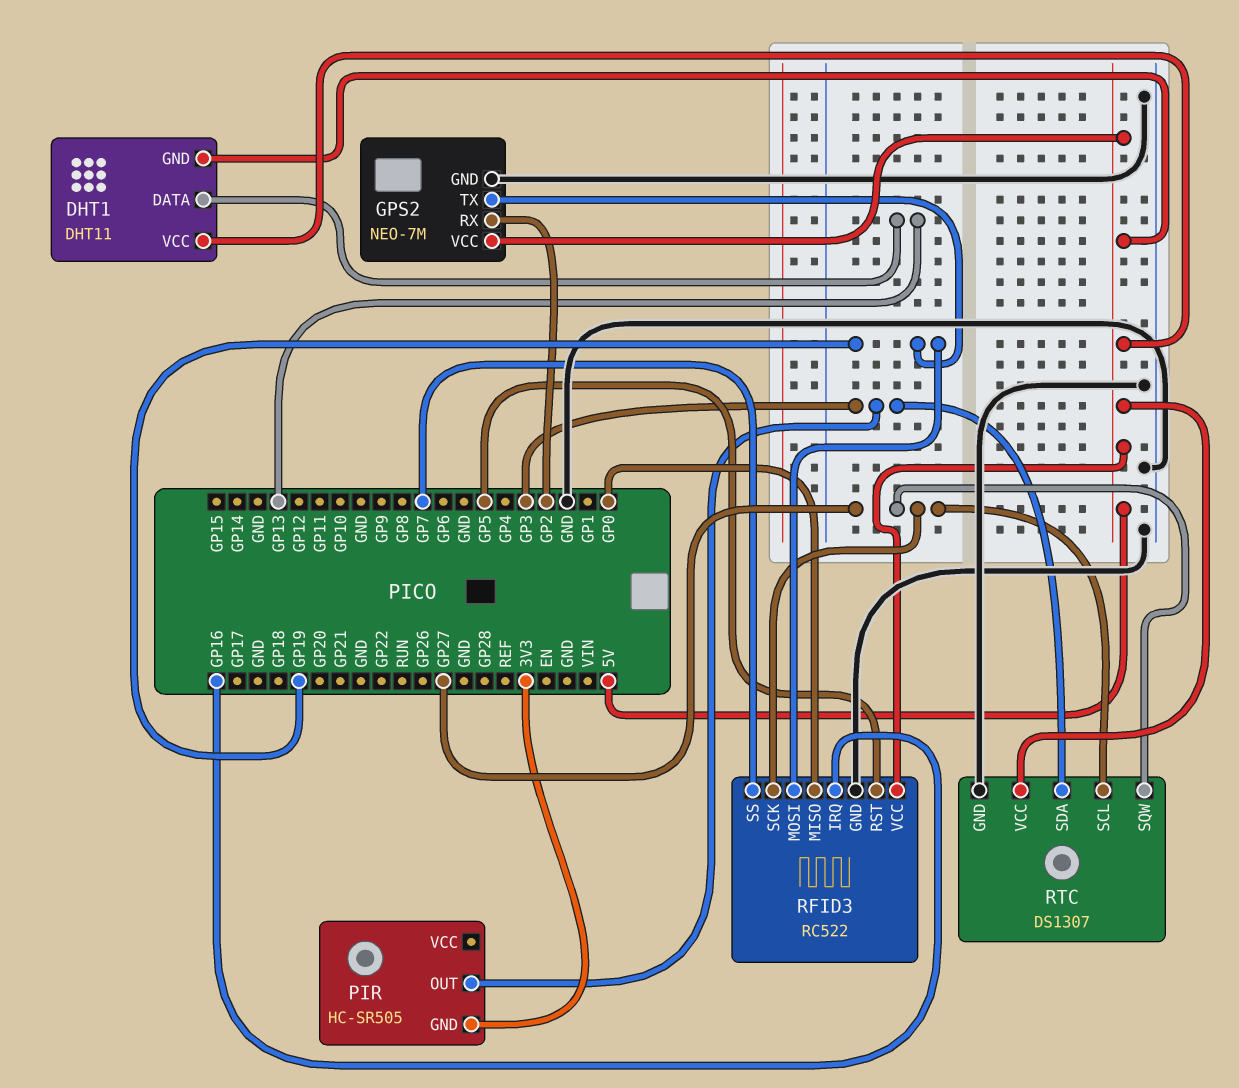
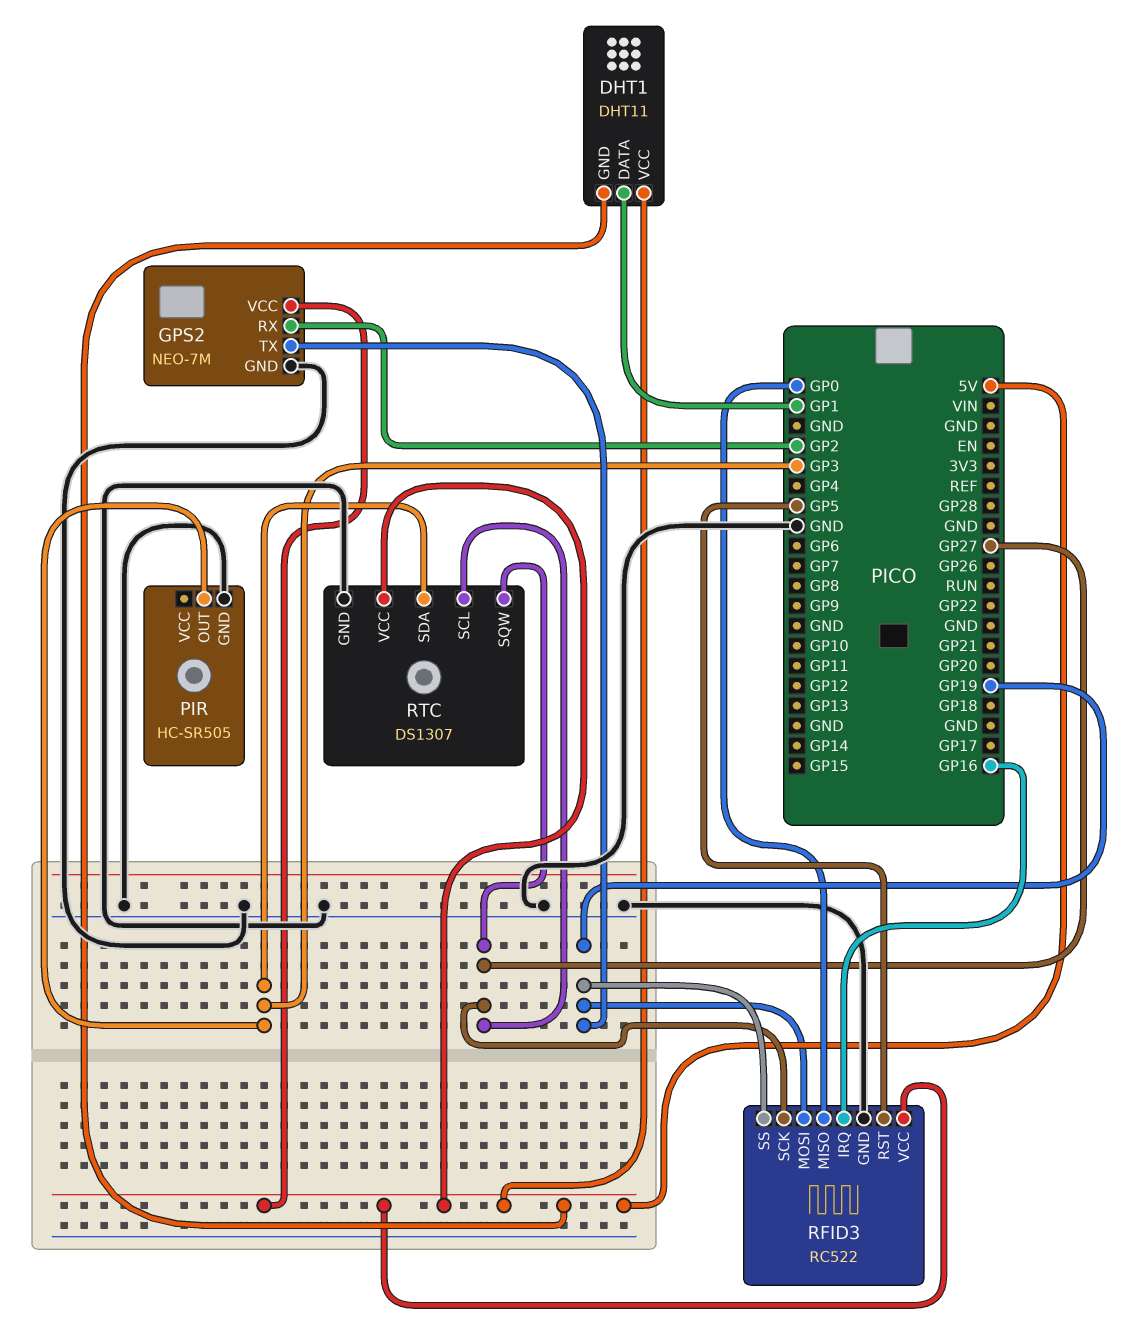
DHT1 pin DATA: GP13 -> GP1
PIR pin GND: 3V3 -> GND
RFID3 pin SS: GP7 -> GP19

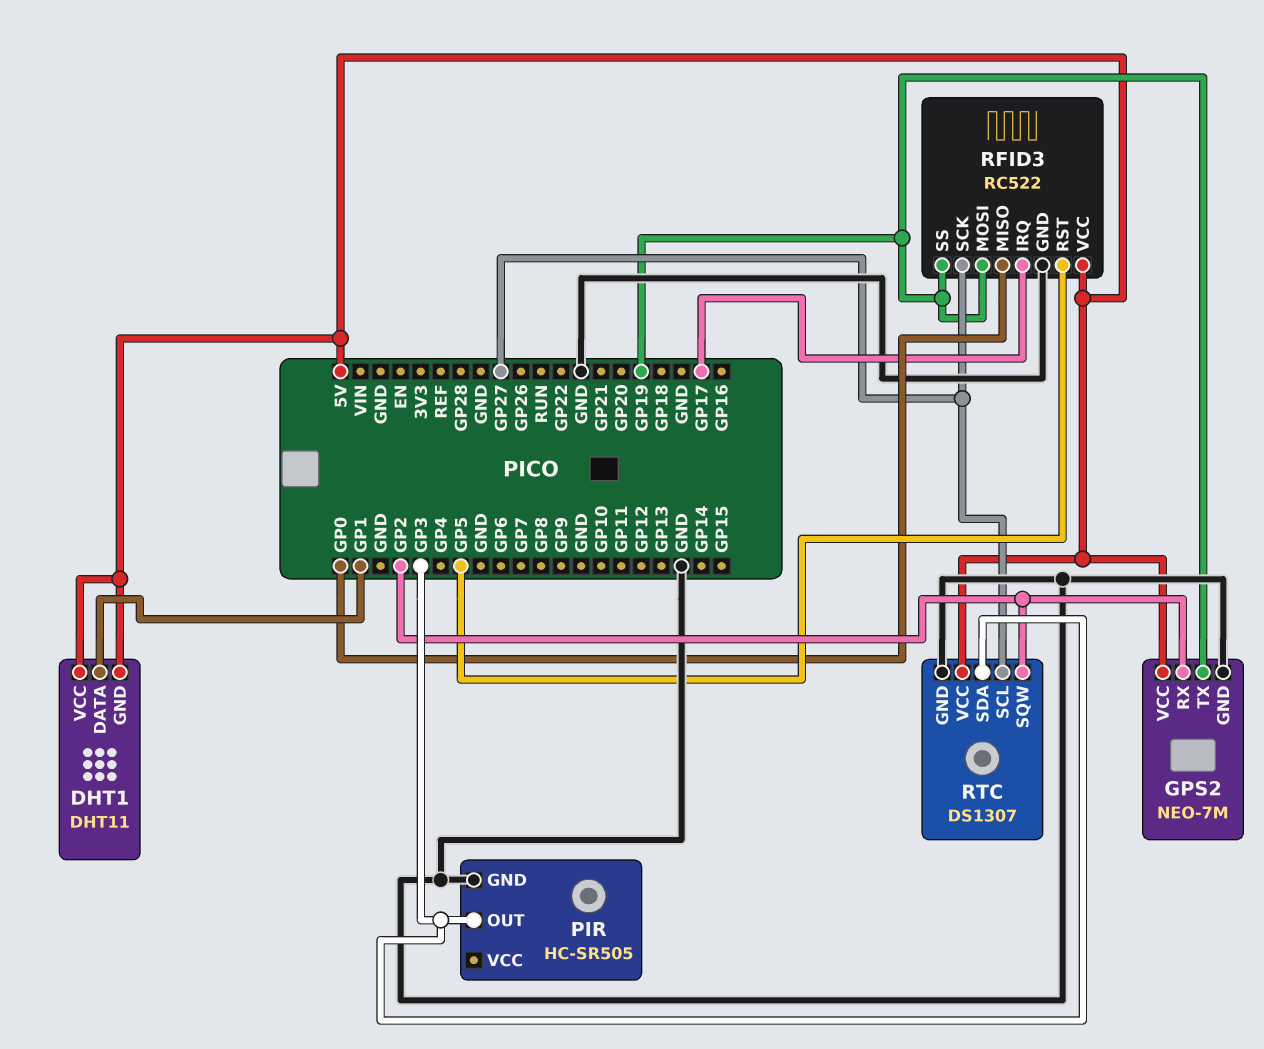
RFID3 pin IRQ: GP16 -> GP17
RTC pin SQW: GP27 -> GP2

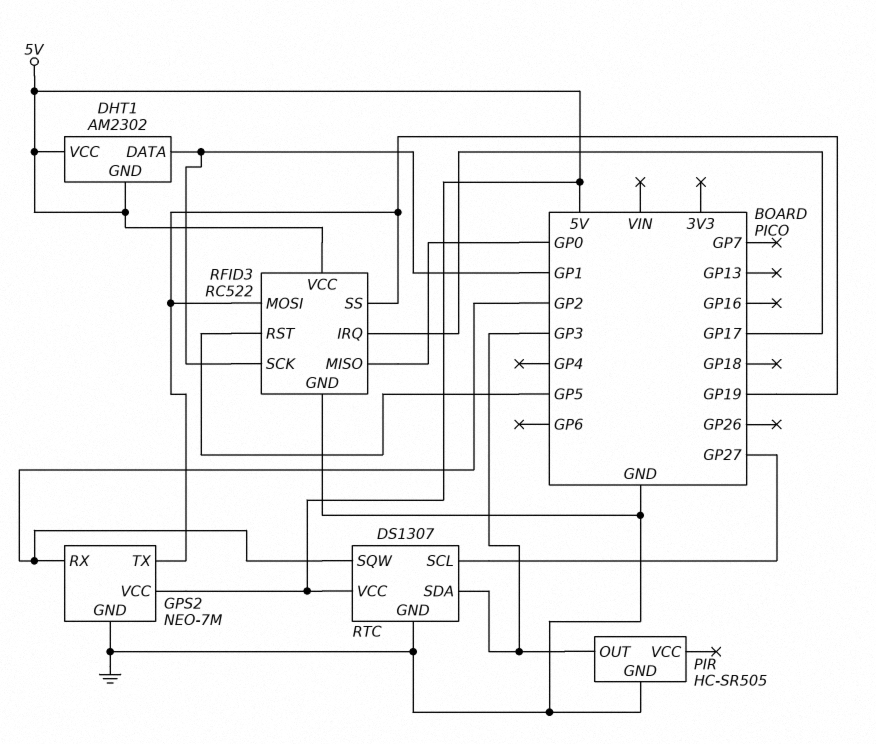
DHT1: DHT11 -> AM2302
RFID3 pin SCK: GP27 -> GP1

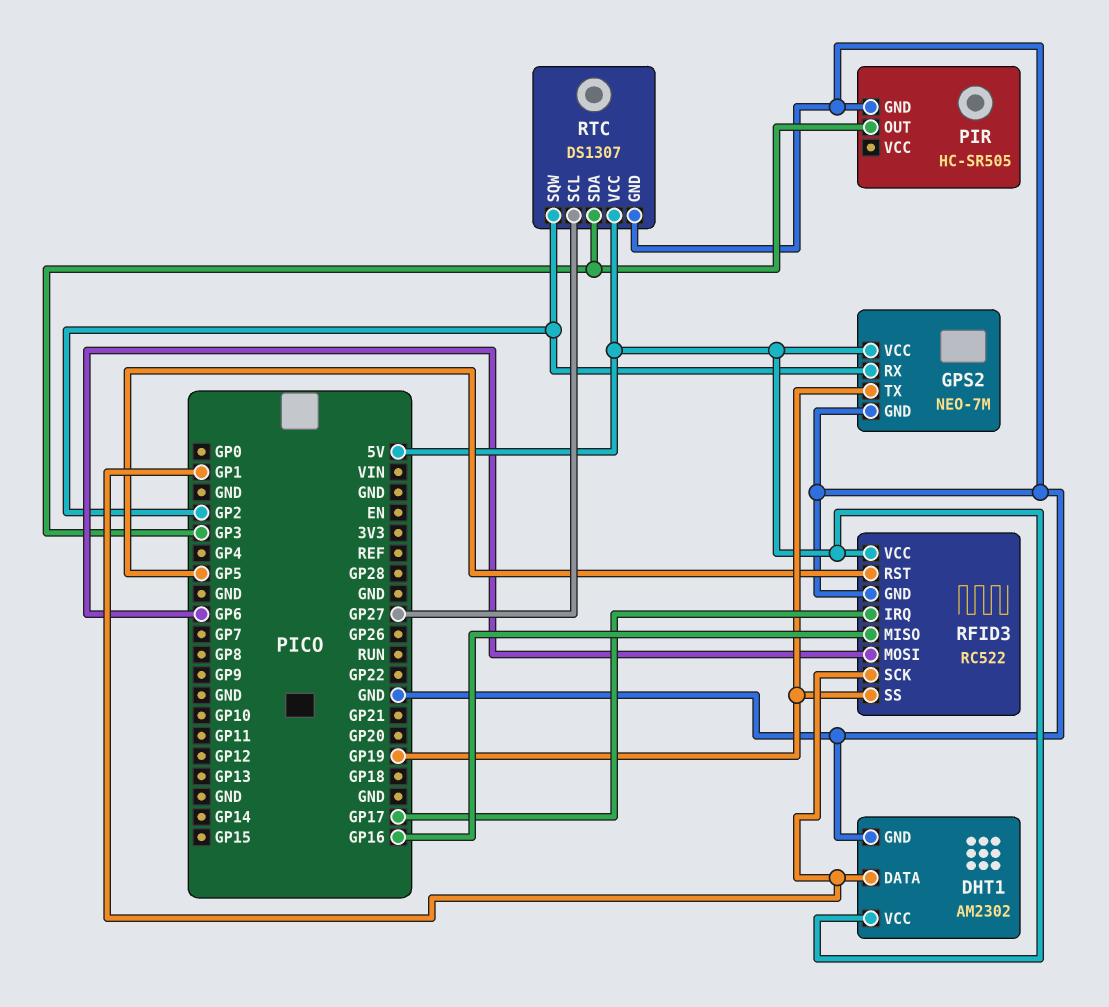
DHT1 pin GND: 5V -> GND
RFID3 pin MISO: GP0 -> GP16
RFID3 pin MOSI: GP19 -> GP6

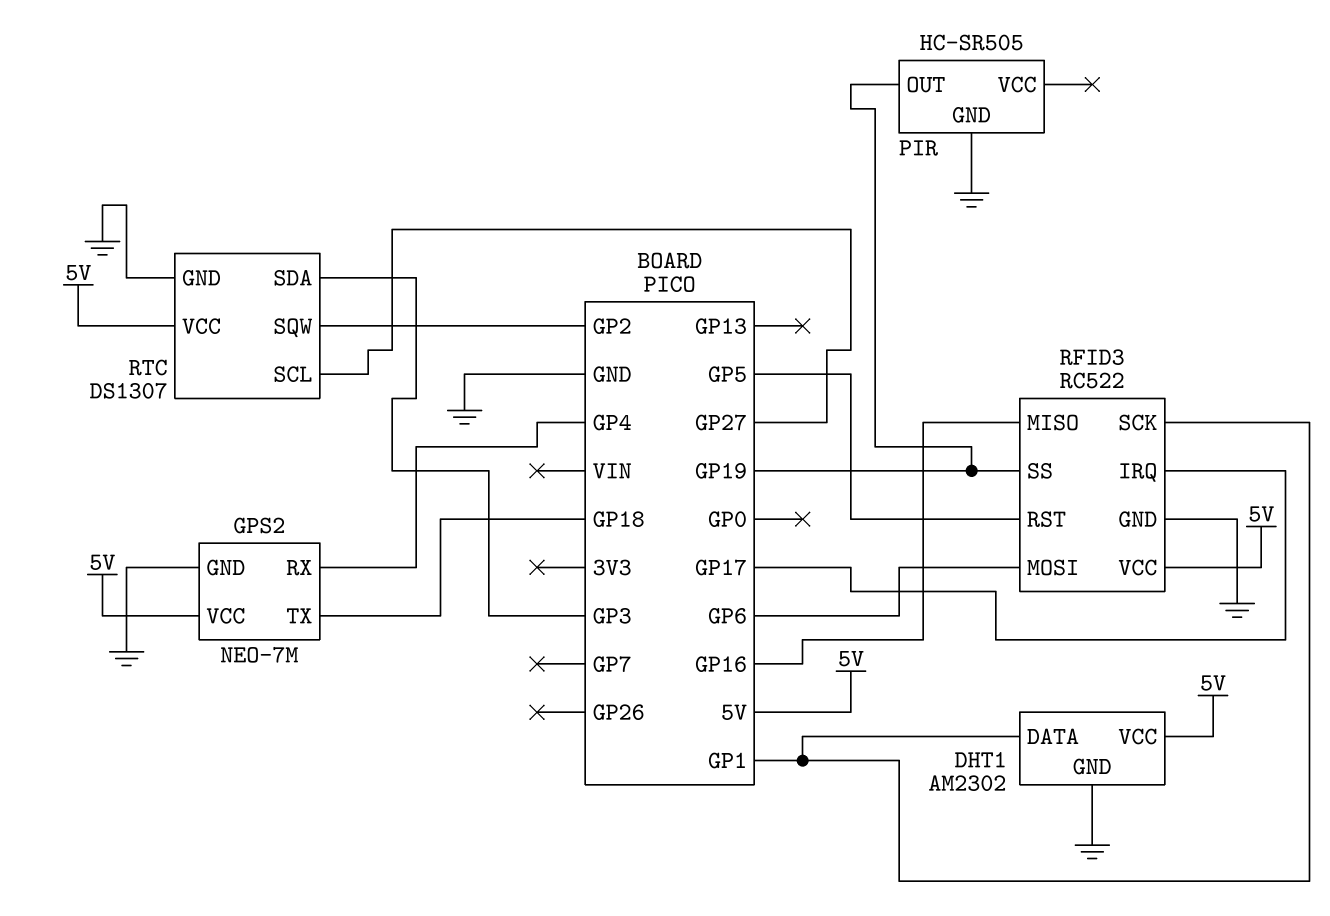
GPS2 pin RX: GP2 -> GP4
GPS2 pin TX: GP19 -> GP18
PIR pin OUT: GP3 -> GP19

